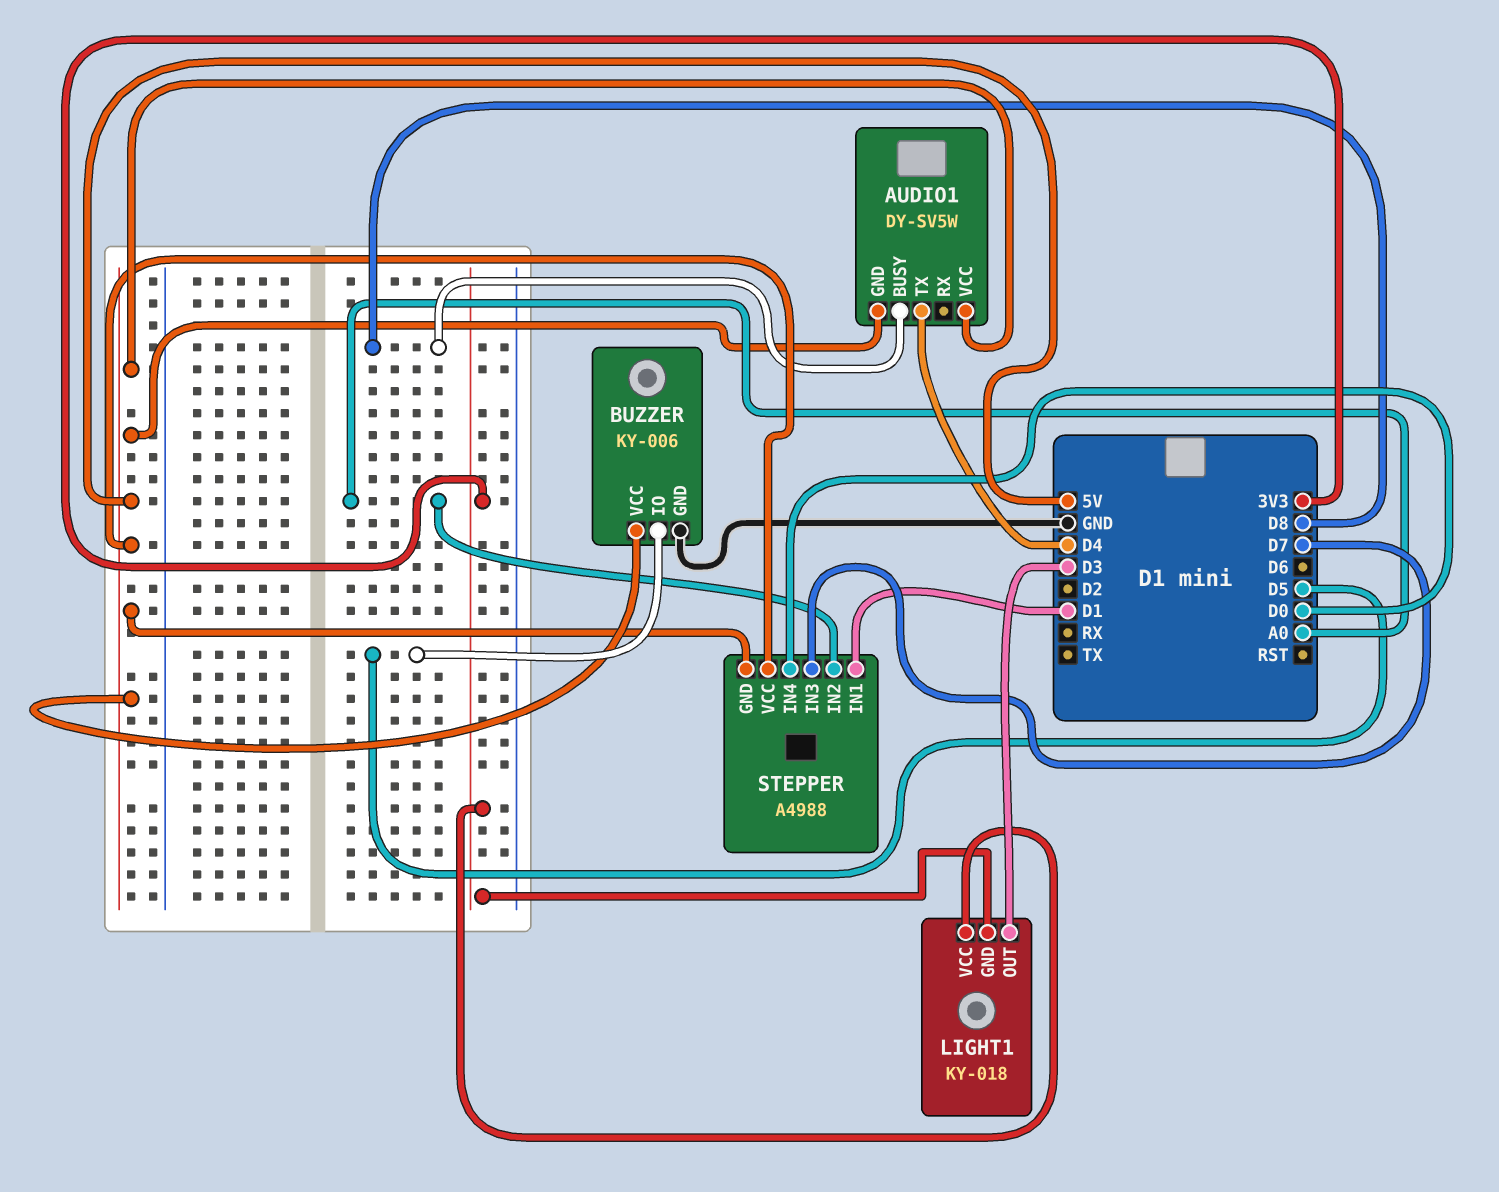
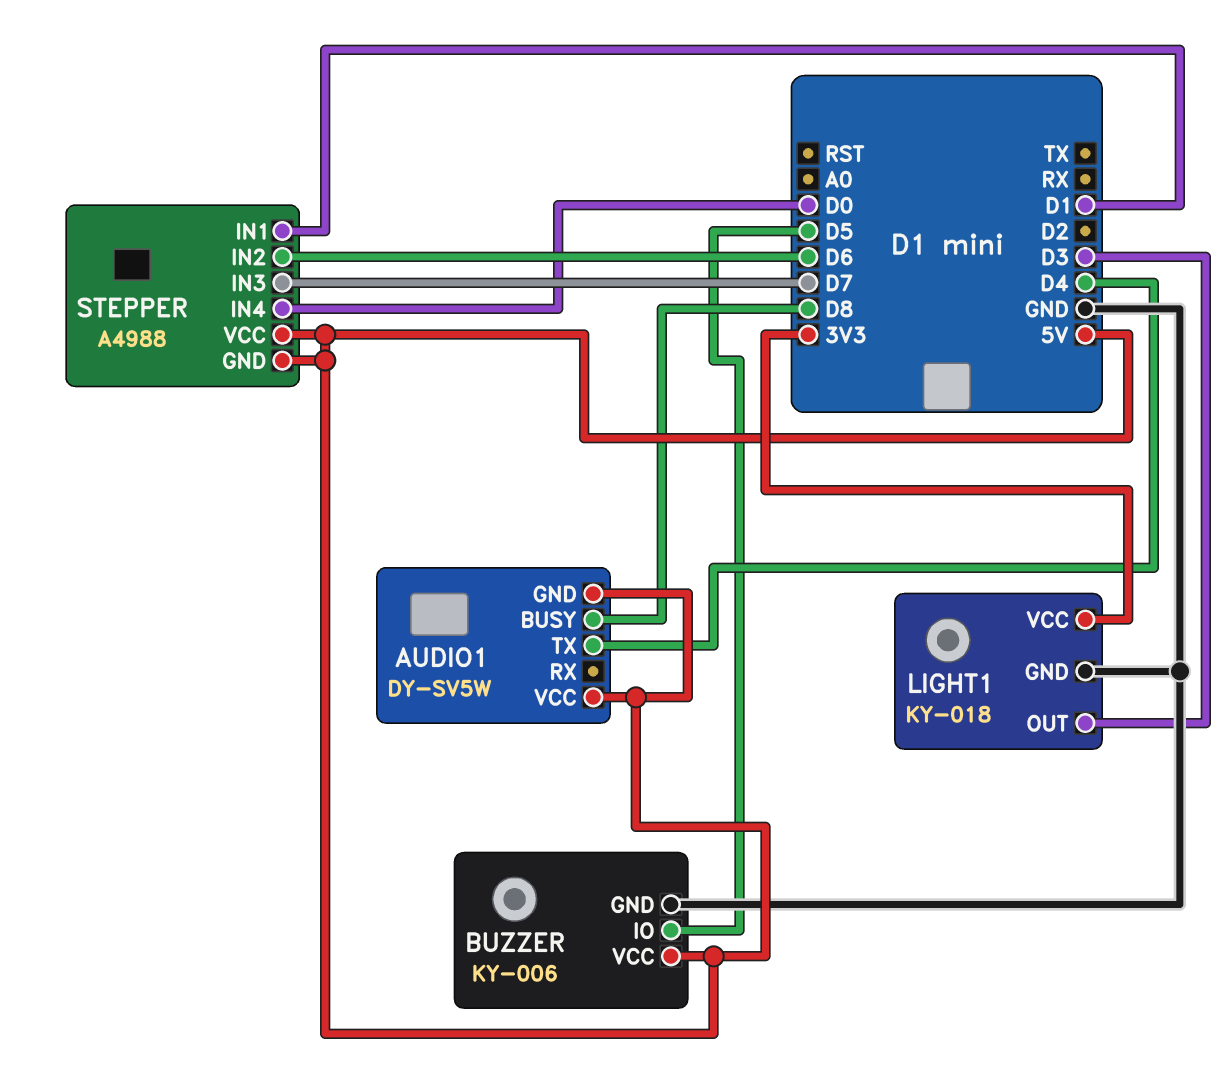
LIGHT1 pin GND: 3V3 -> GND
STEPPER pin IN2: A0 -> D6

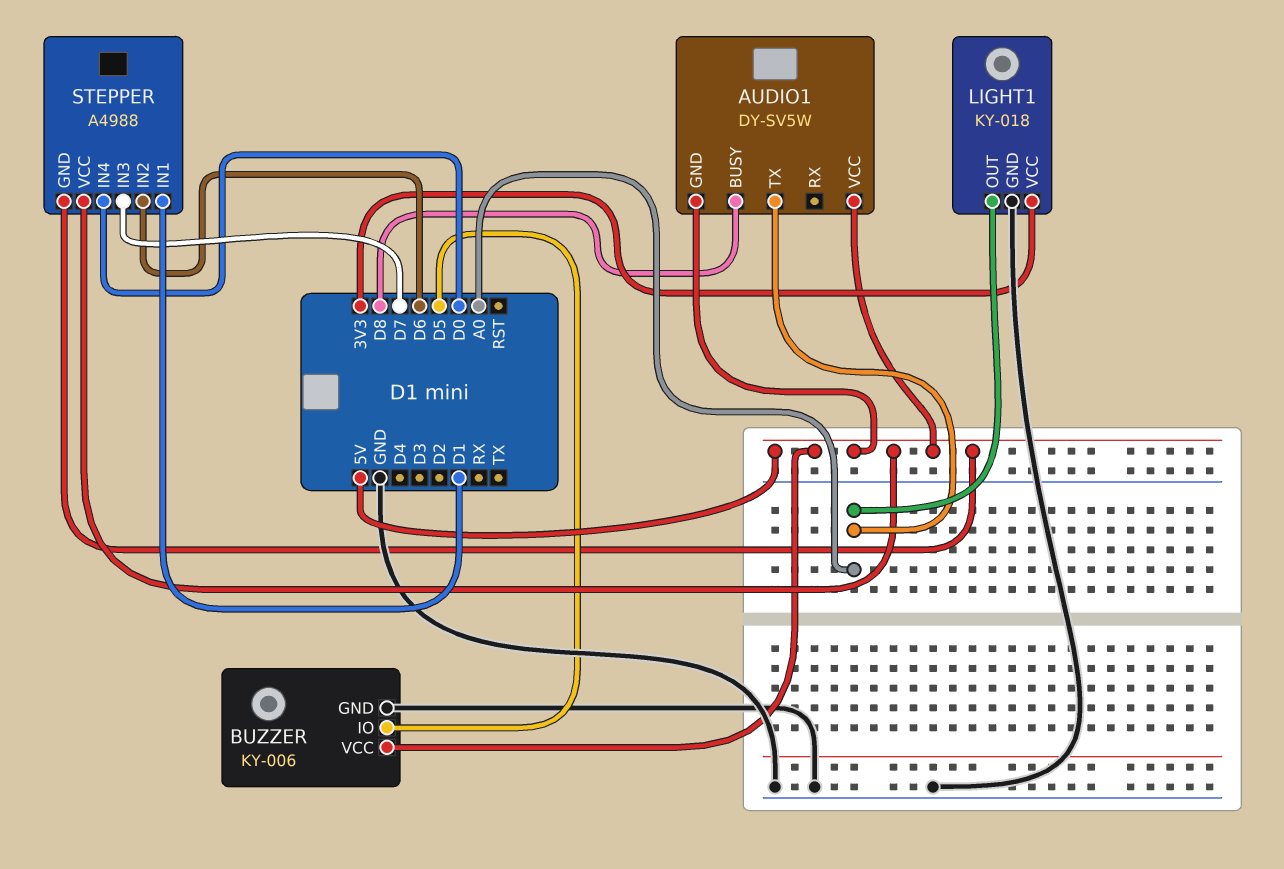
AUDIO1 pin TX: D4 -> A0
LIGHT1 pin OUT: D3 -> A0

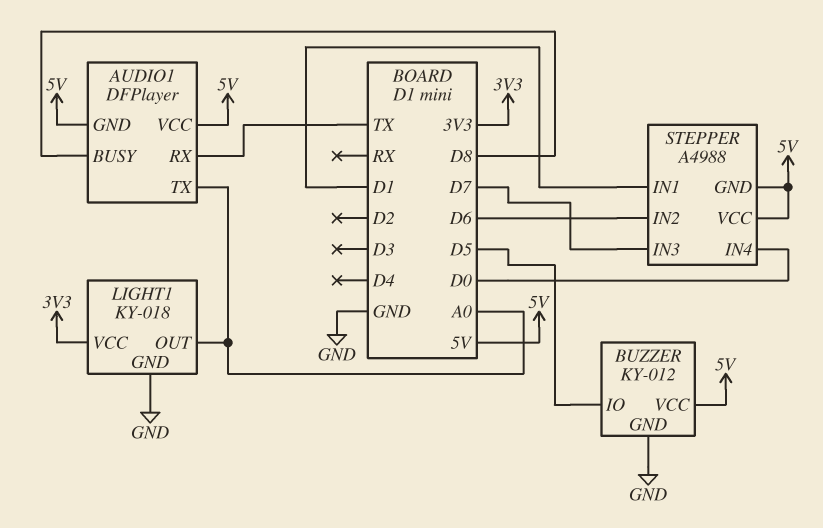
AUDIO1: DY-SV5W -> DFPlayer
AUDIO1 pin RX: none -> TX
BUZZER: KY-006 -> KY-012

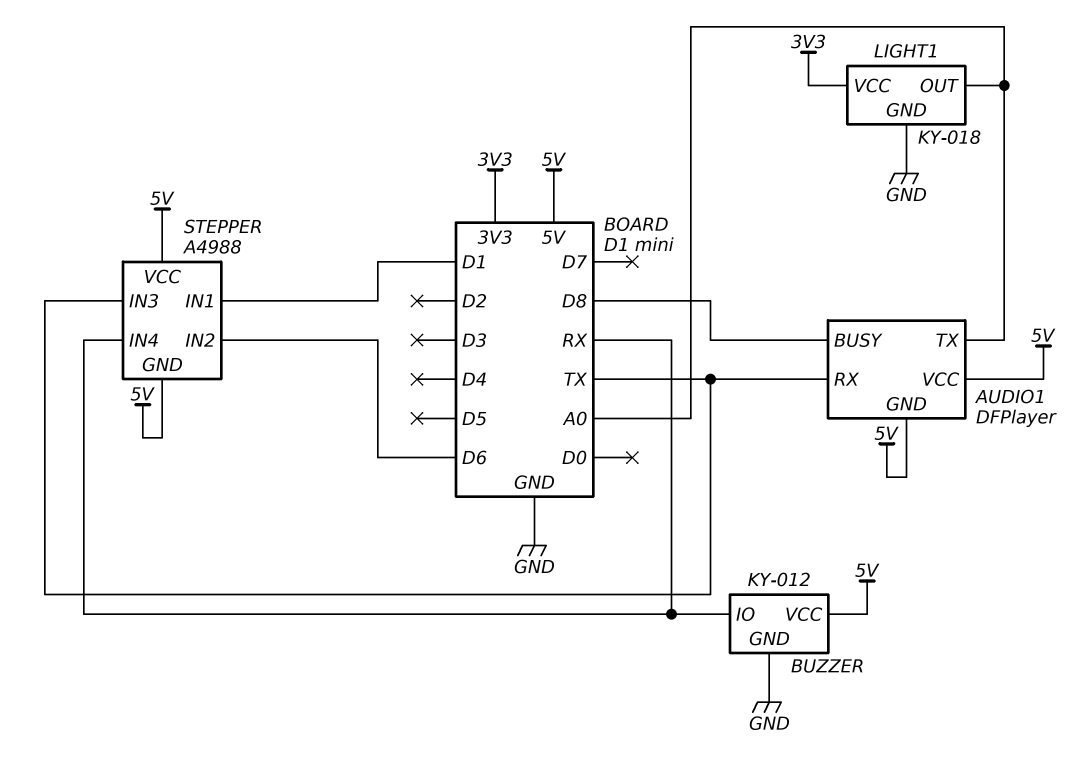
BUZZER pin IO: D5 -> RX
STEPPER pin IN3: D7 -> TX
STEPPER pin IN4: D0 -> RX

